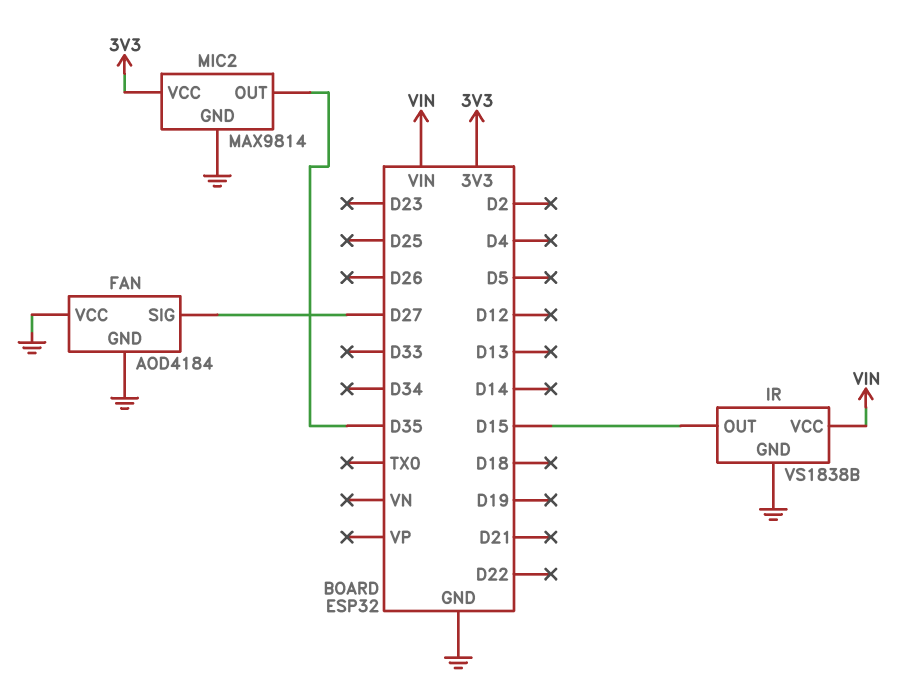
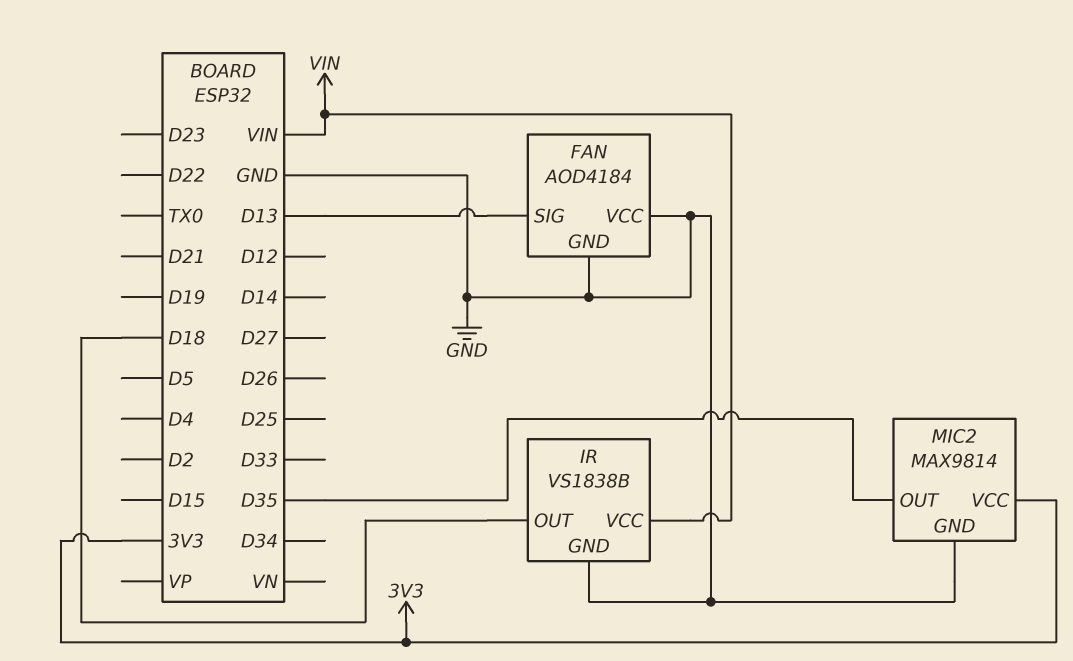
FAN pin SIG: D27 -> D13
IR pin OUT: D15 -> D18

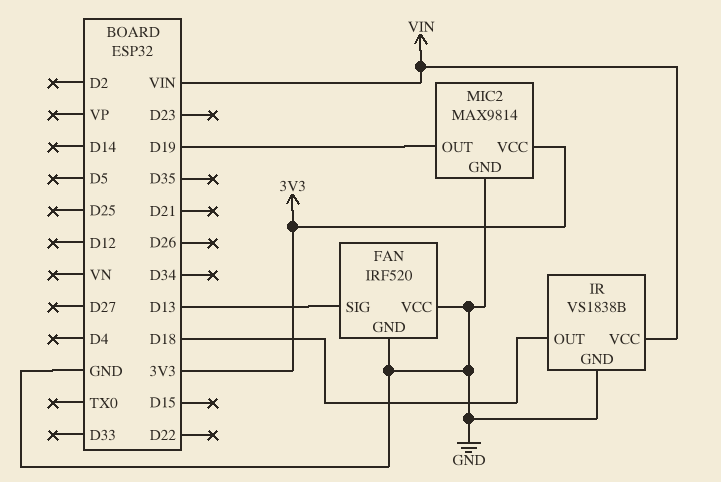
FAN: AOD4184 -> IRF520
MIC2 pin OUT: D35 -> D19

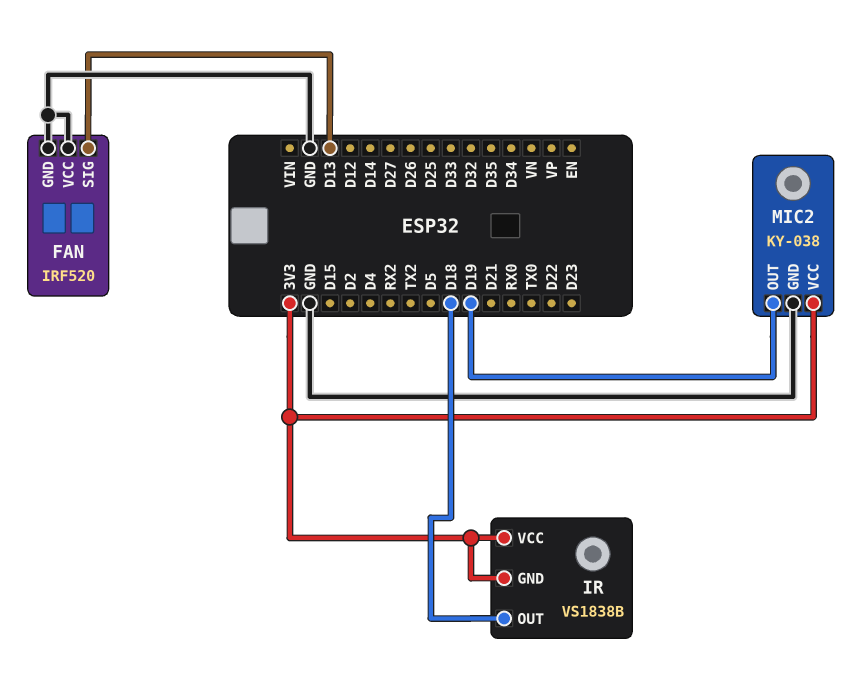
IR pin GND: GND -> 3V3
IR pin VCC: VIN -> 3V3
MIC2: MAX9814 -> KY-038

